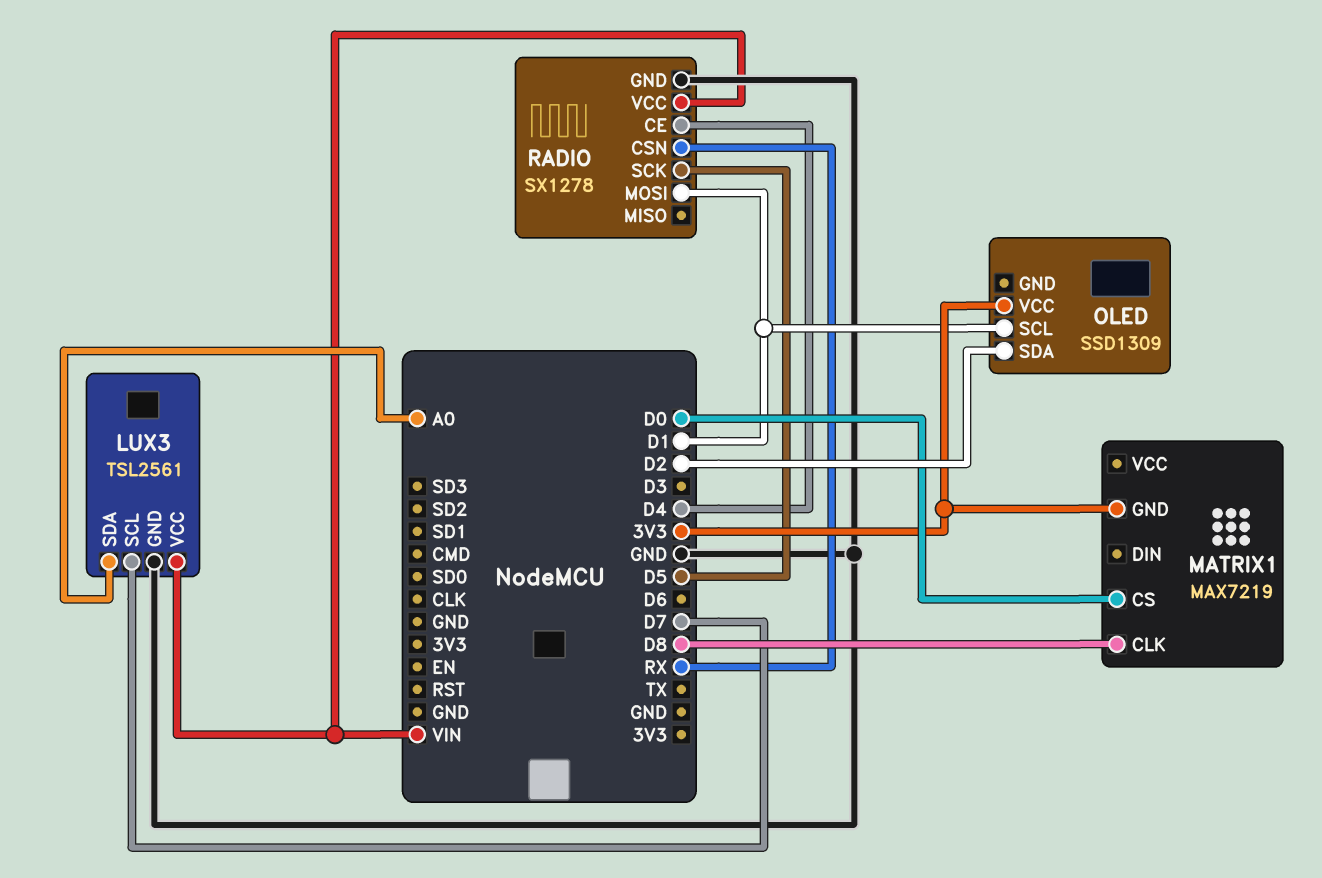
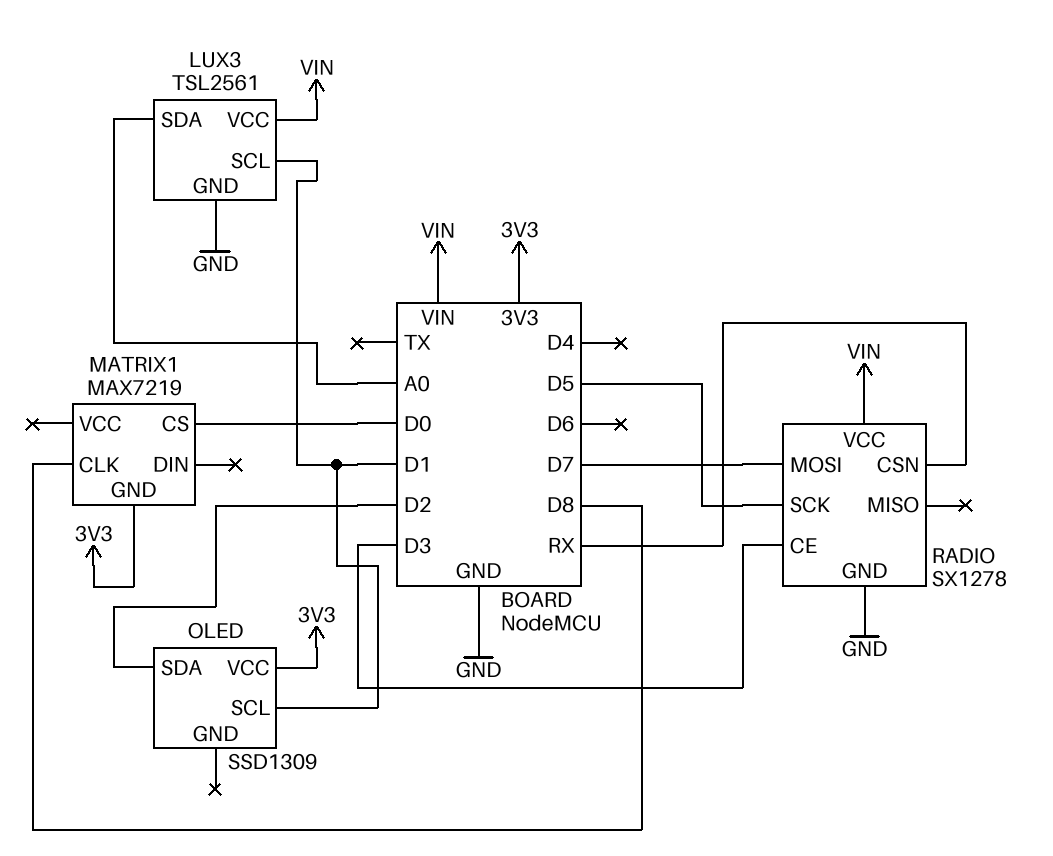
LUX3 pin SCL: D7 -> D1
RADIO pin CE: D4 -> D3
RADIO pin MOSI: D1 -> D7

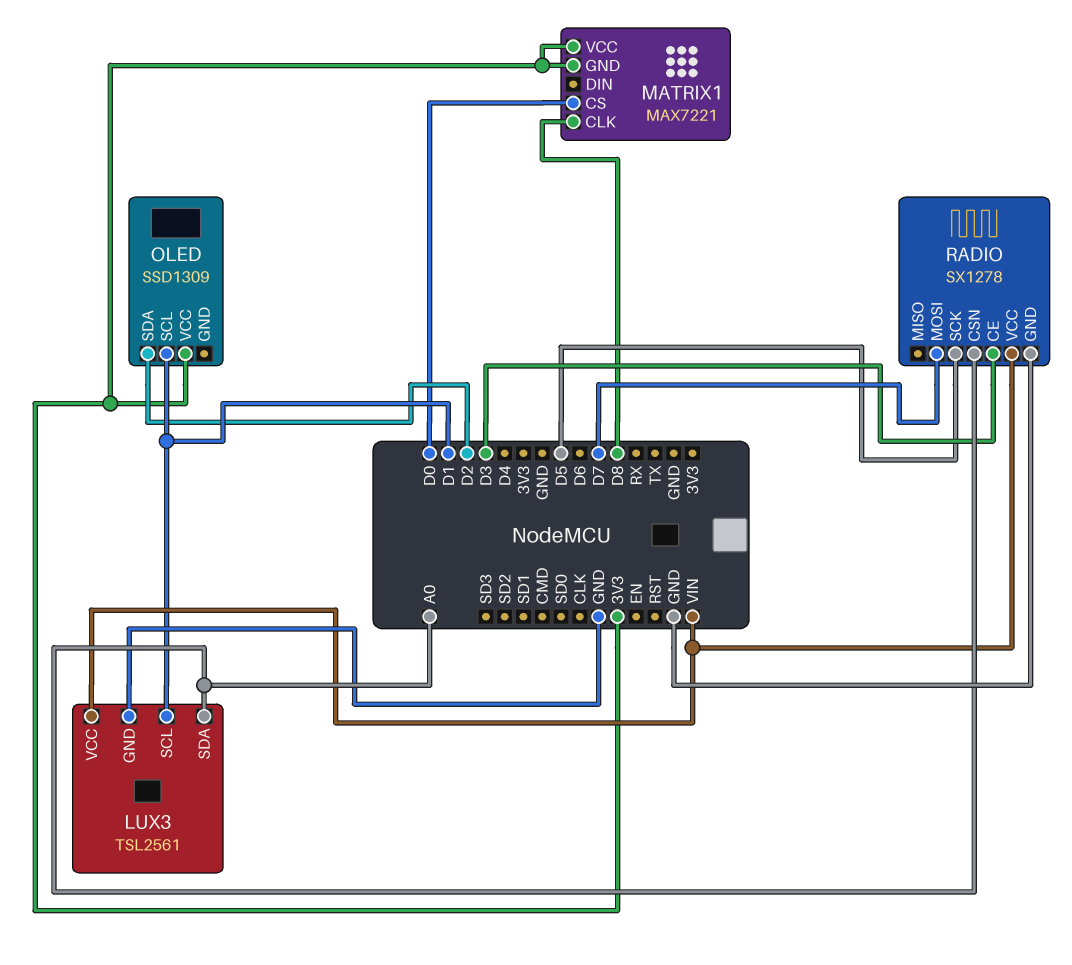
MATRIX1: MAX7219 -> MAX7221
MATRIX1 pin VCC: none -> 3V3
RADIO pin CSN: RX -> A0

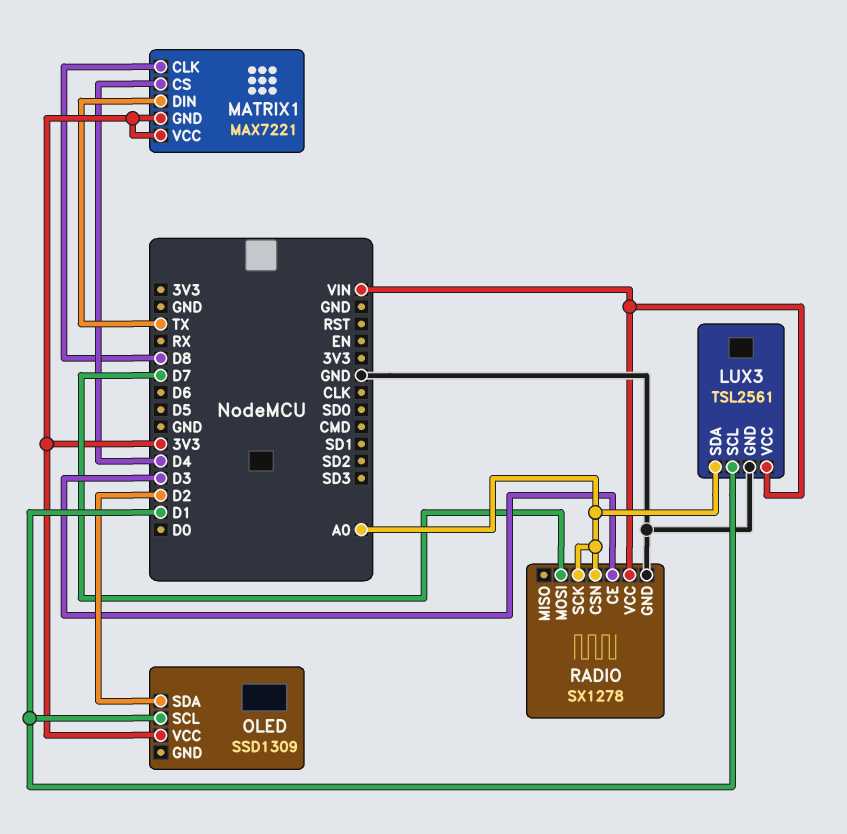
MATRIX1 pin CS: D0 -> D4
MATRIX1 pin DIN: none -> TX
RADIO pin SCK: D5 -> A0

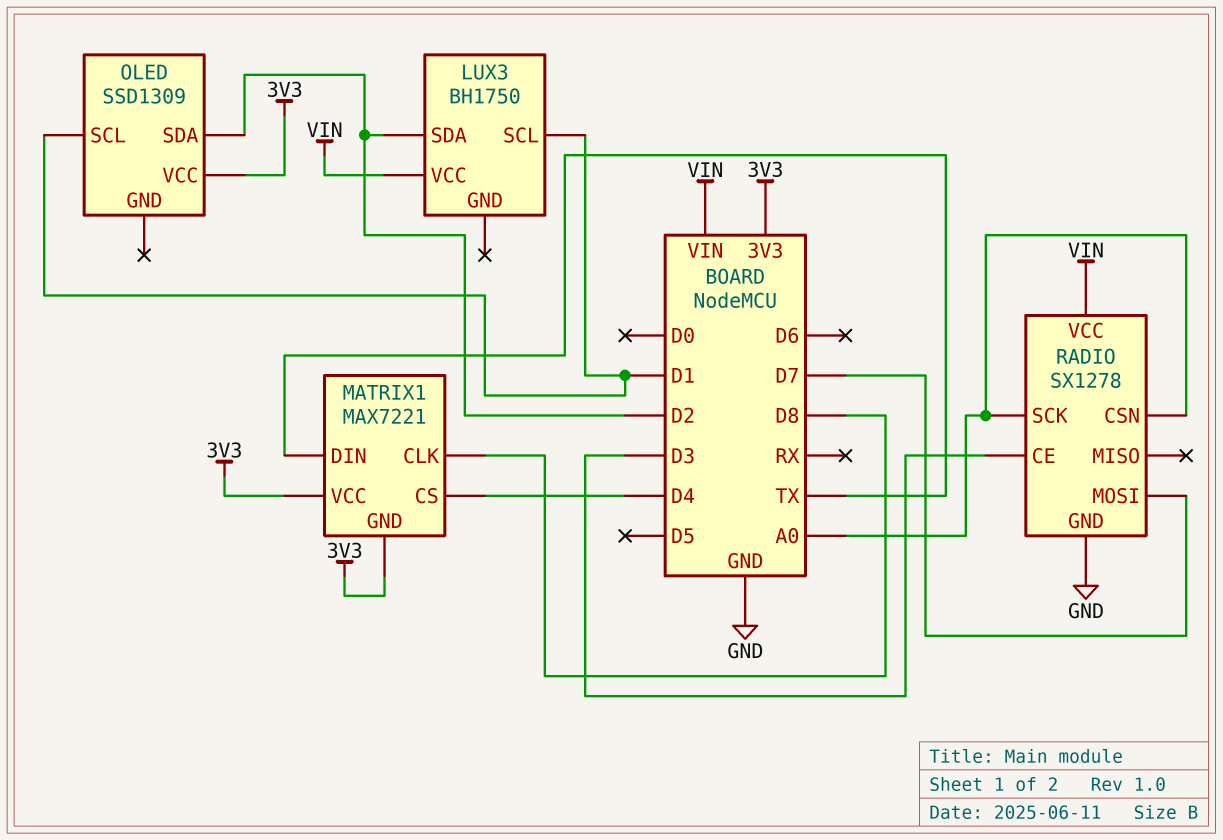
LUX3: TSL2561 -> BH1750
LUX3 pin GND: GND -> none
LUX3 pin SDA: A0 -> D2

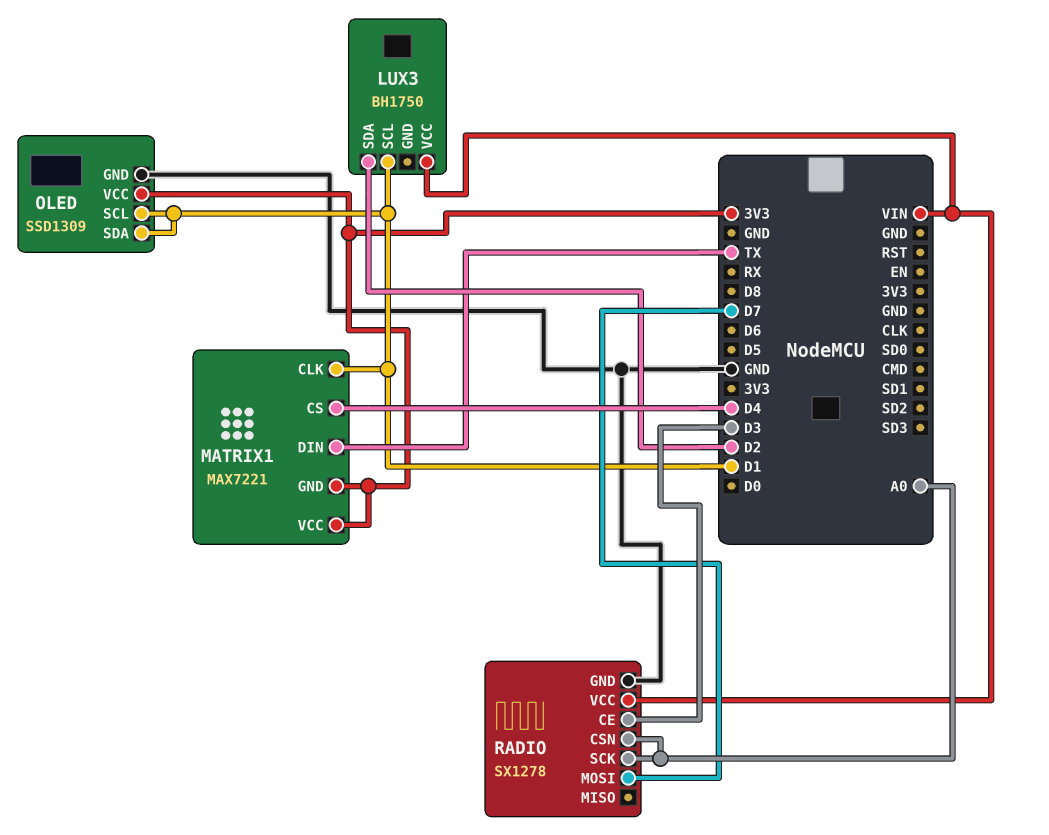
MATRIX1 pin CLK: D8 -> D1
OLED pin GND: none -> GND
OLED pin SDA: D2 -> D1

